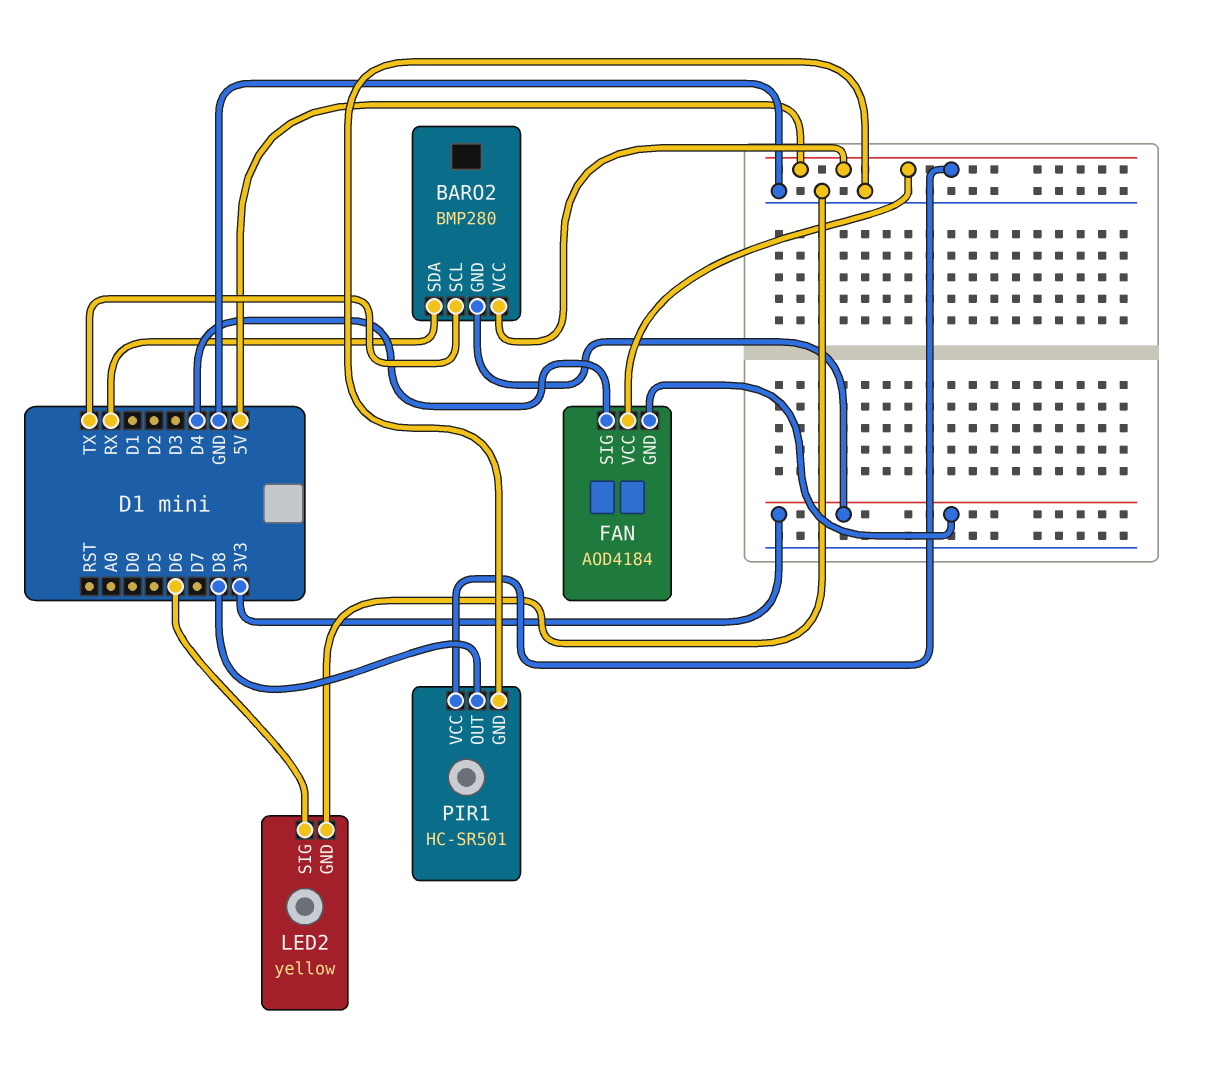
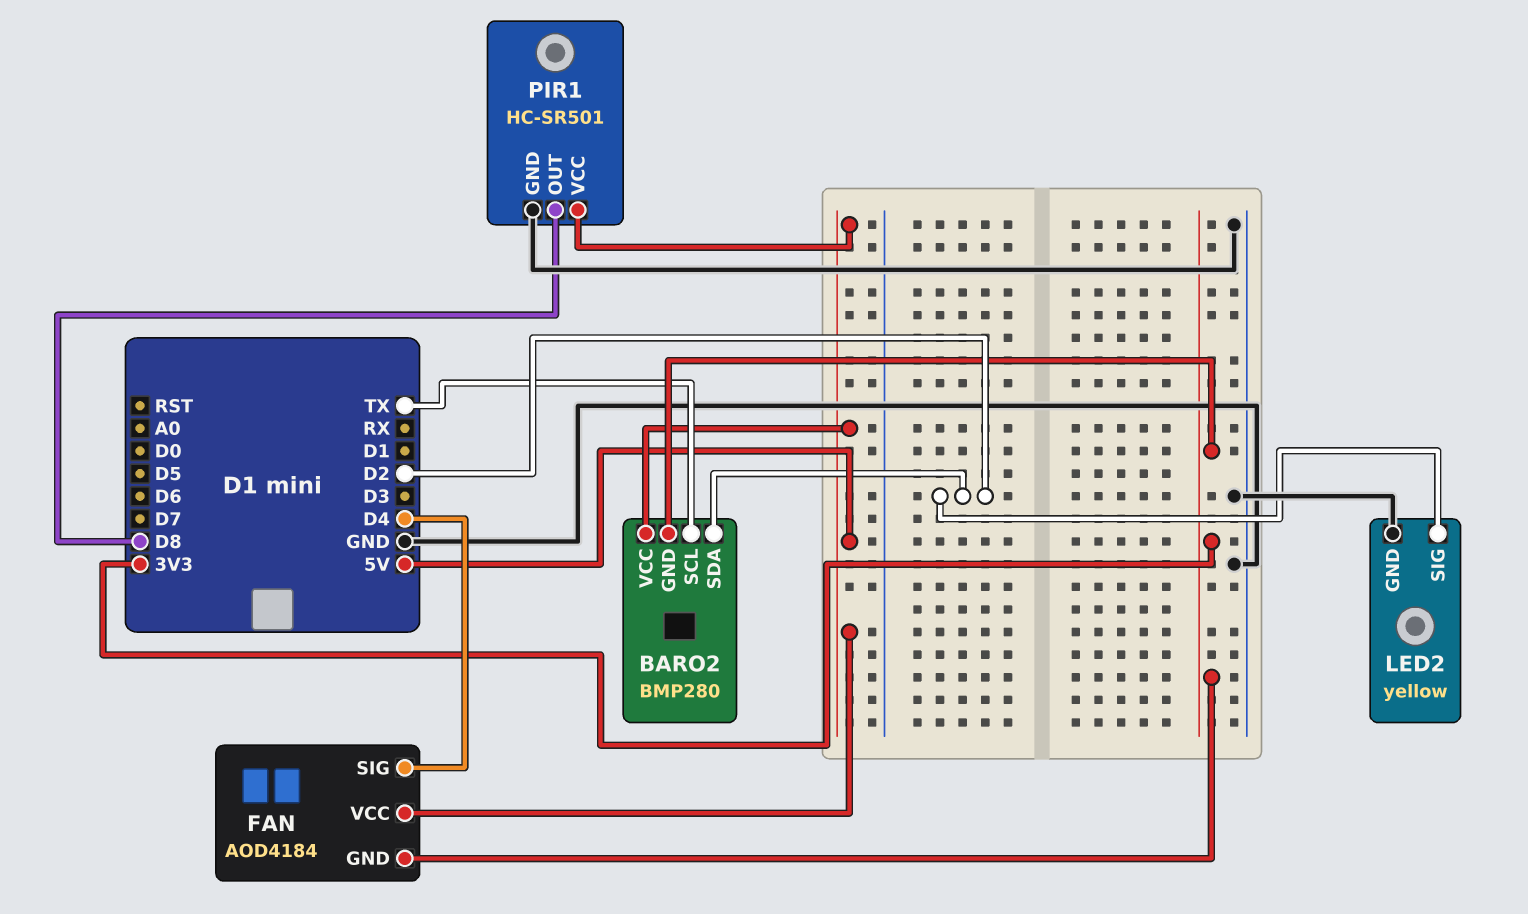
BARO2 pin SDA: RX -> D2
LED2 pin SIG: D6 -> D2

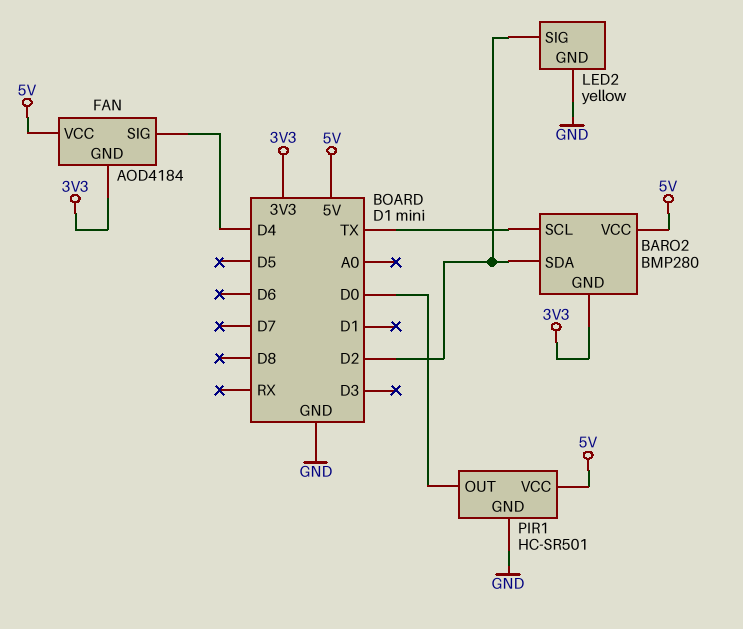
PIR1 pin OUT: D8 -> D0

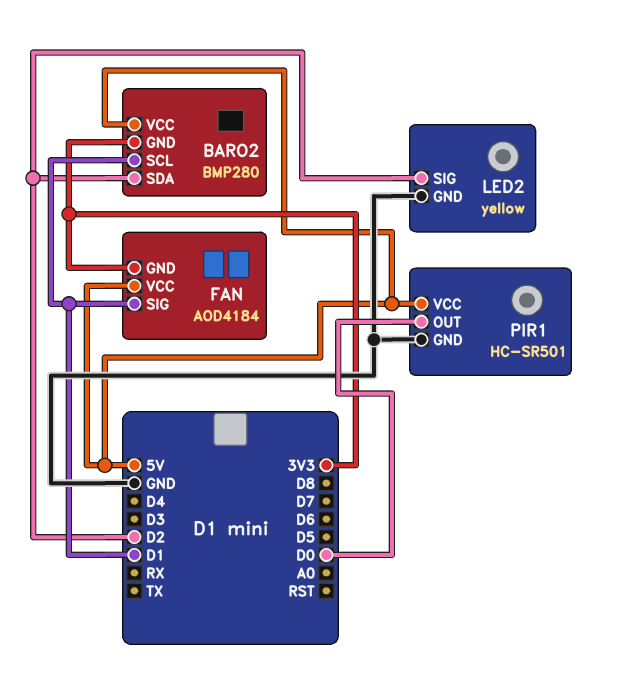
BARO2 pin SCL: TX -> D1
FAN pin SIG: D4 -> D1

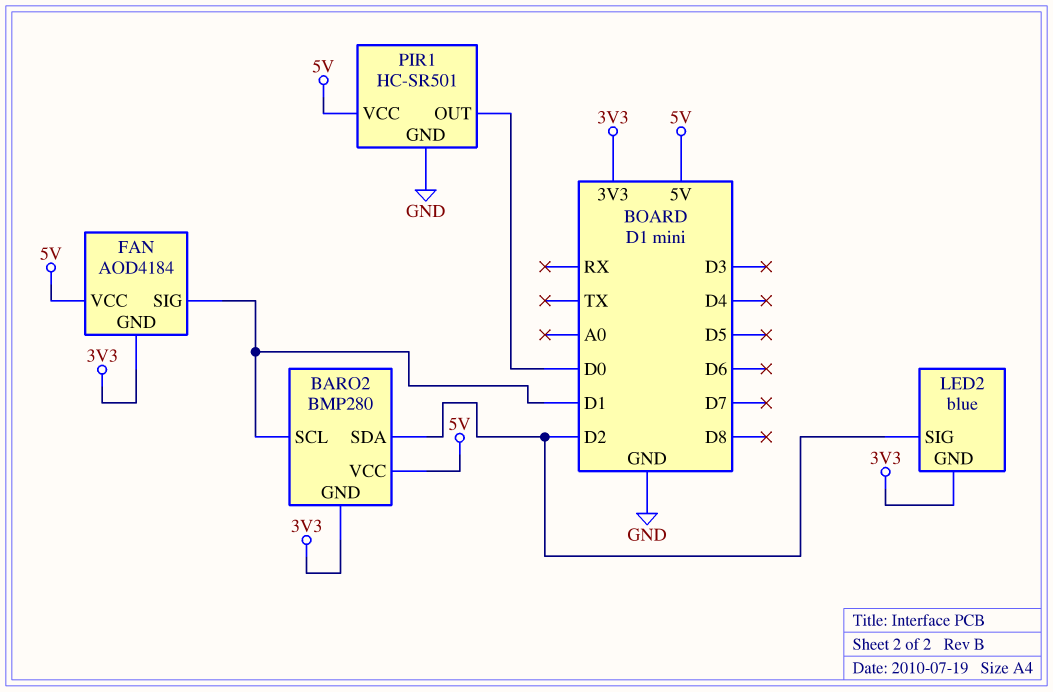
LED2: yellow -> blue
LED2 pin GND: GND -> 3V3

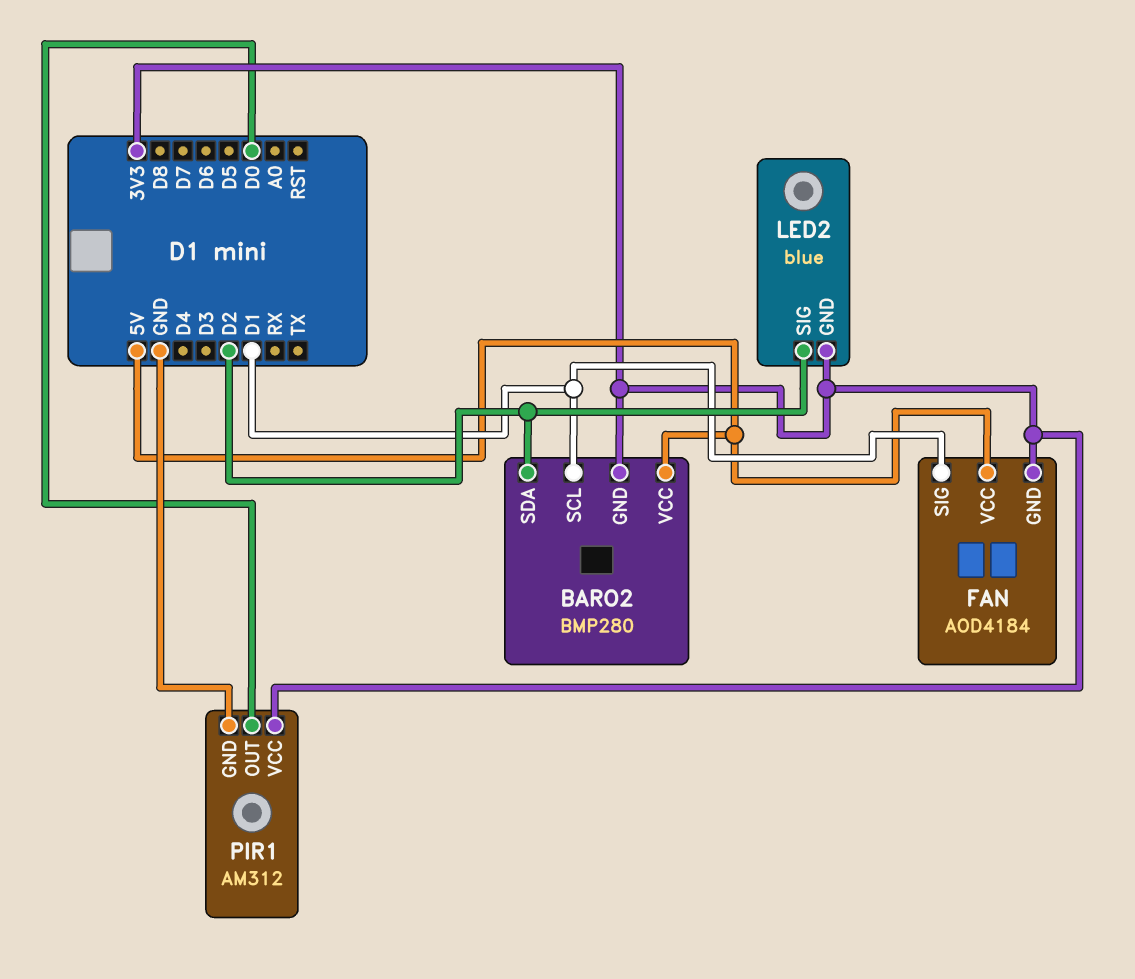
PIR1: HC-SR501 -> AM312
PIR1 pin VCC: 5V -> 3V3

